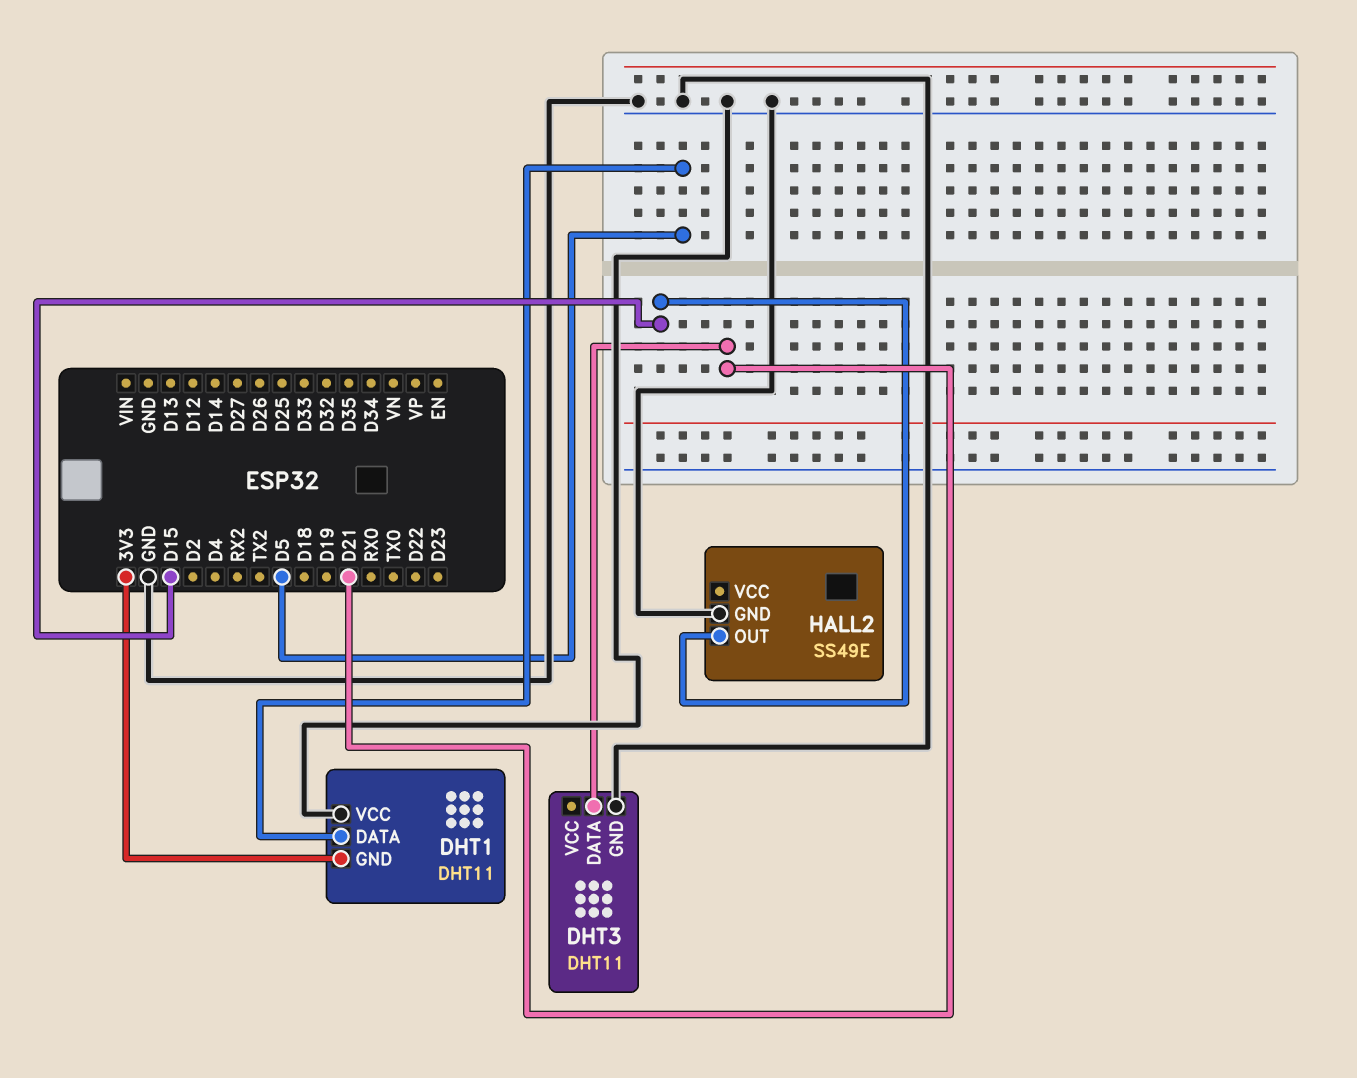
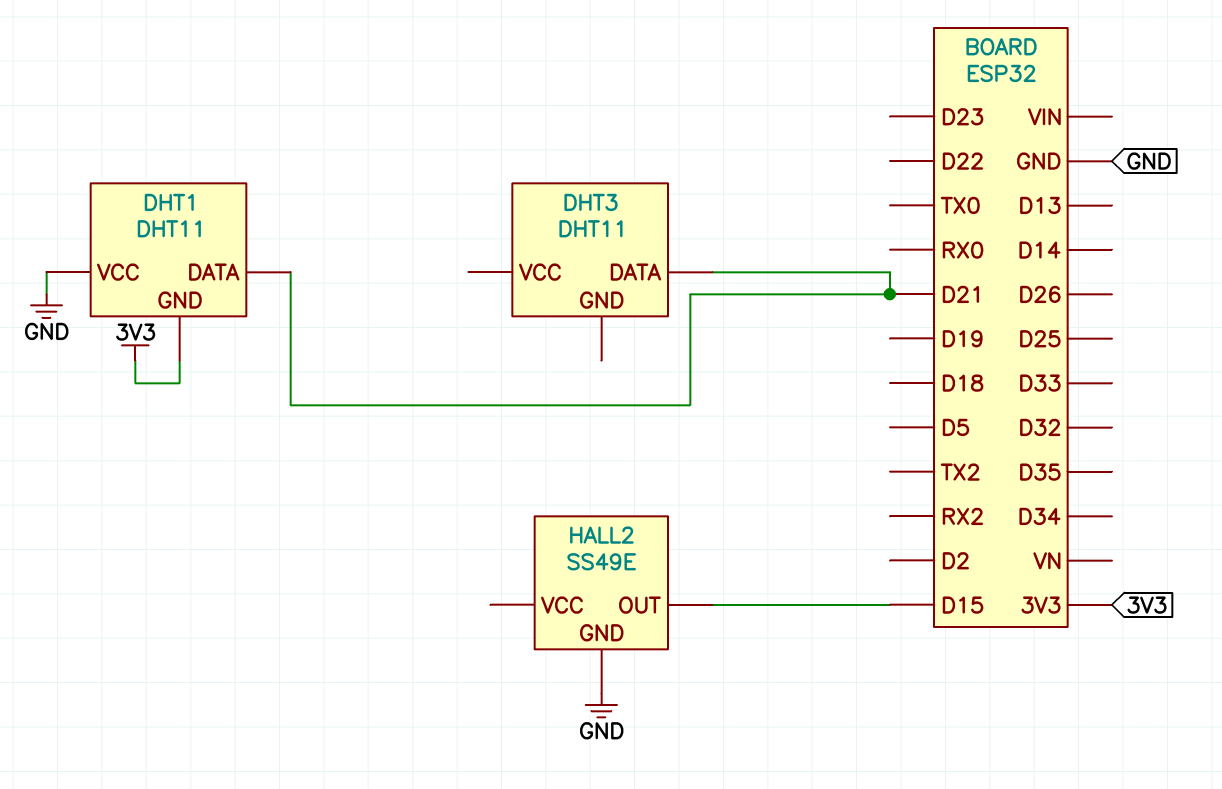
DHT1 pin DATA: D5 -> D21
DHT3 pin GND: GND -> none

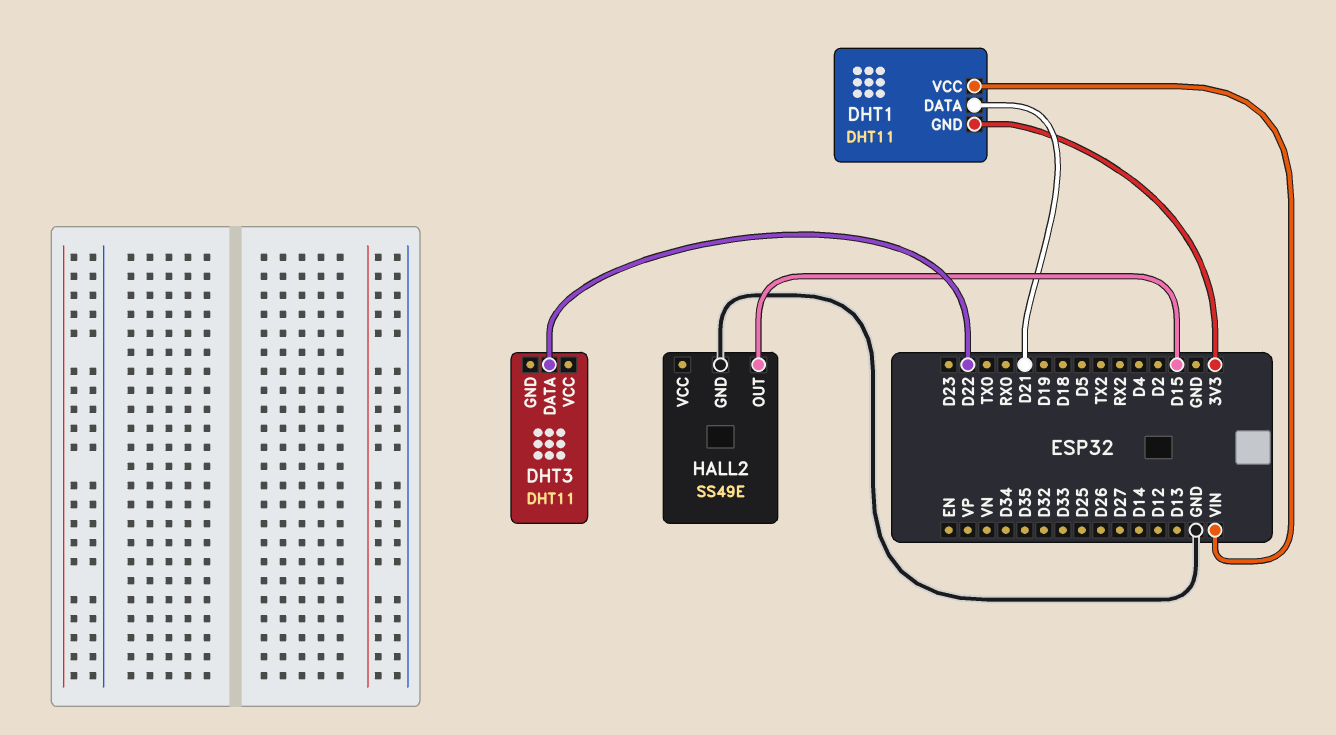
DHT1 pin VCC: GND -> VIN
DHT3 pin DATA: D21 -> D22

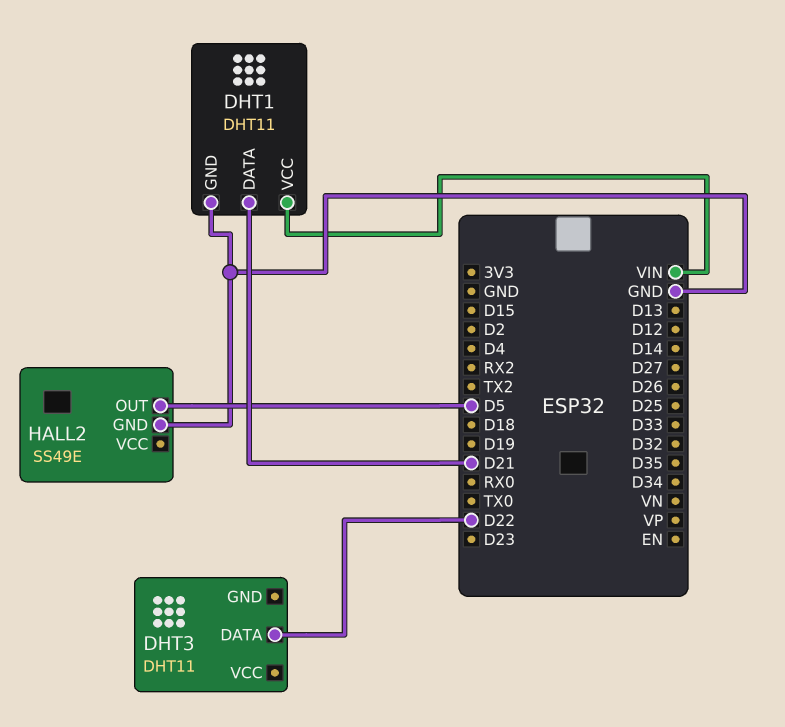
DHT1 pin GND: 3V3 -> GND
HALL2 pin OUT: D15 -> D5

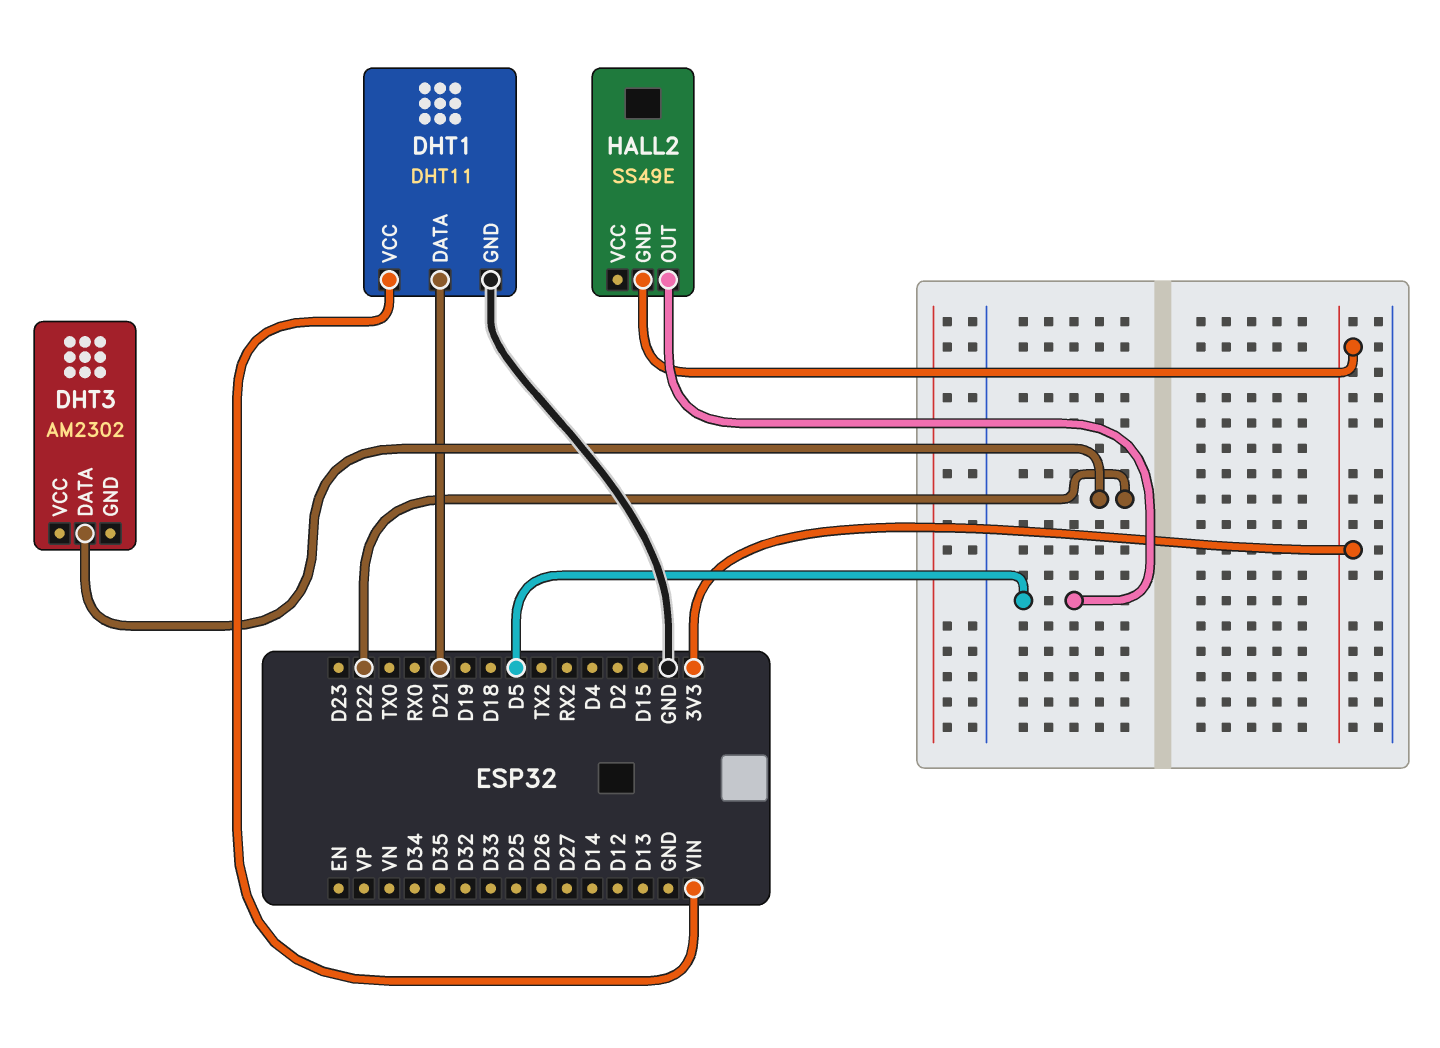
DHT3: DHT11 -> AM2302
HALL2 pin GND: GND -> 3V3

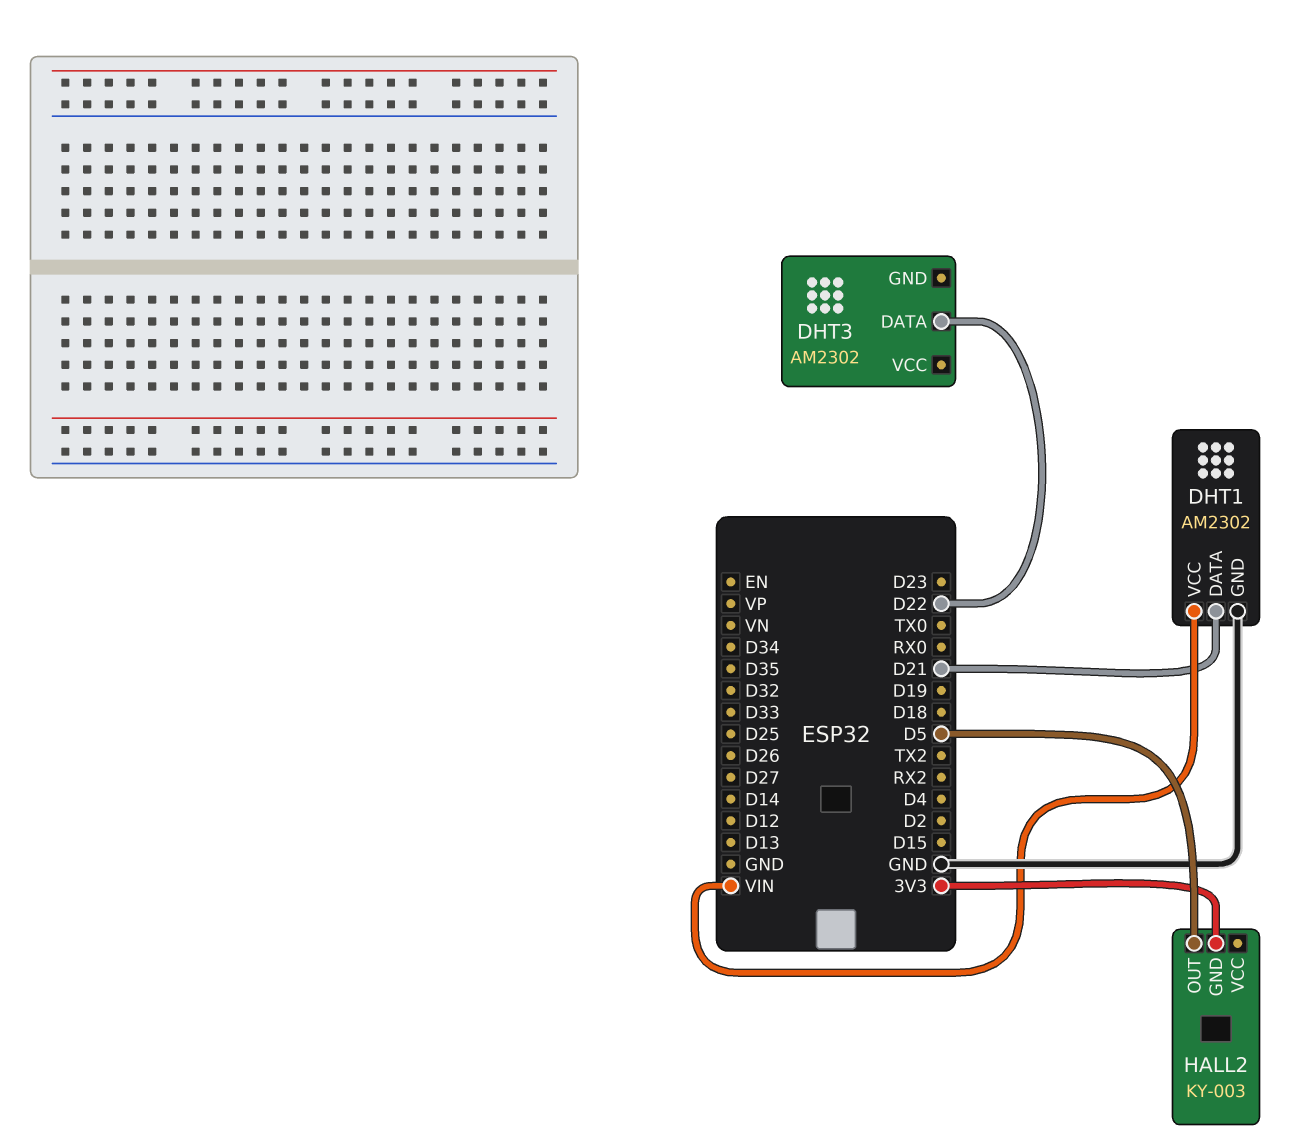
DHT1: DHT11 -> AM2302
HALL2: SS49E -> KY-003

